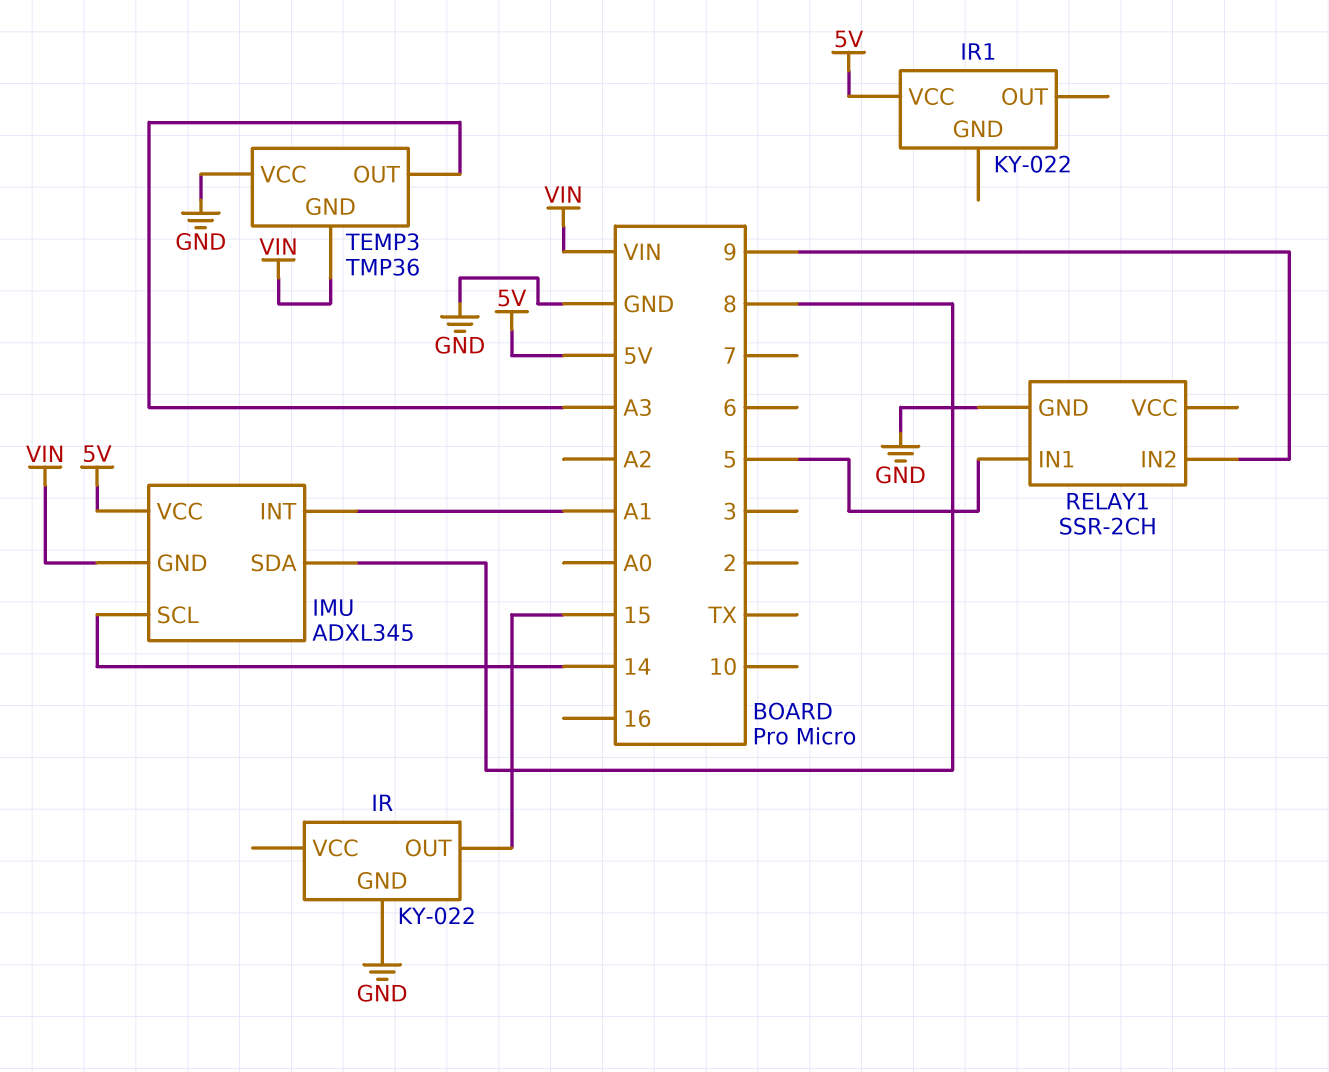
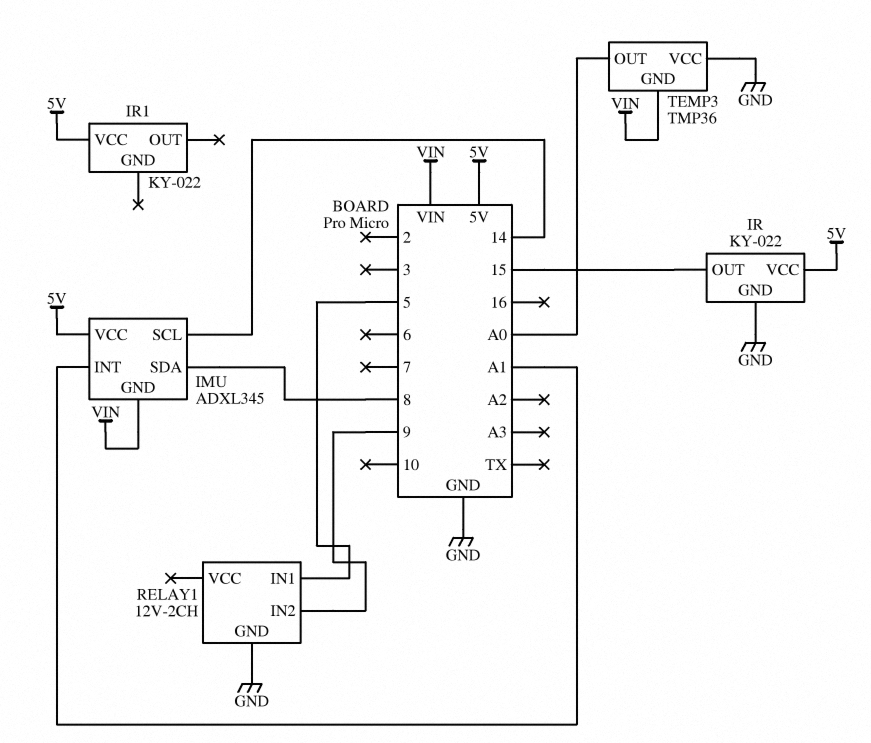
IR pin VCC: none -> 5V
RELAY1: SSR-2CH -> 12V-2CH
TEMP3 pin OUT: A3 -> A0

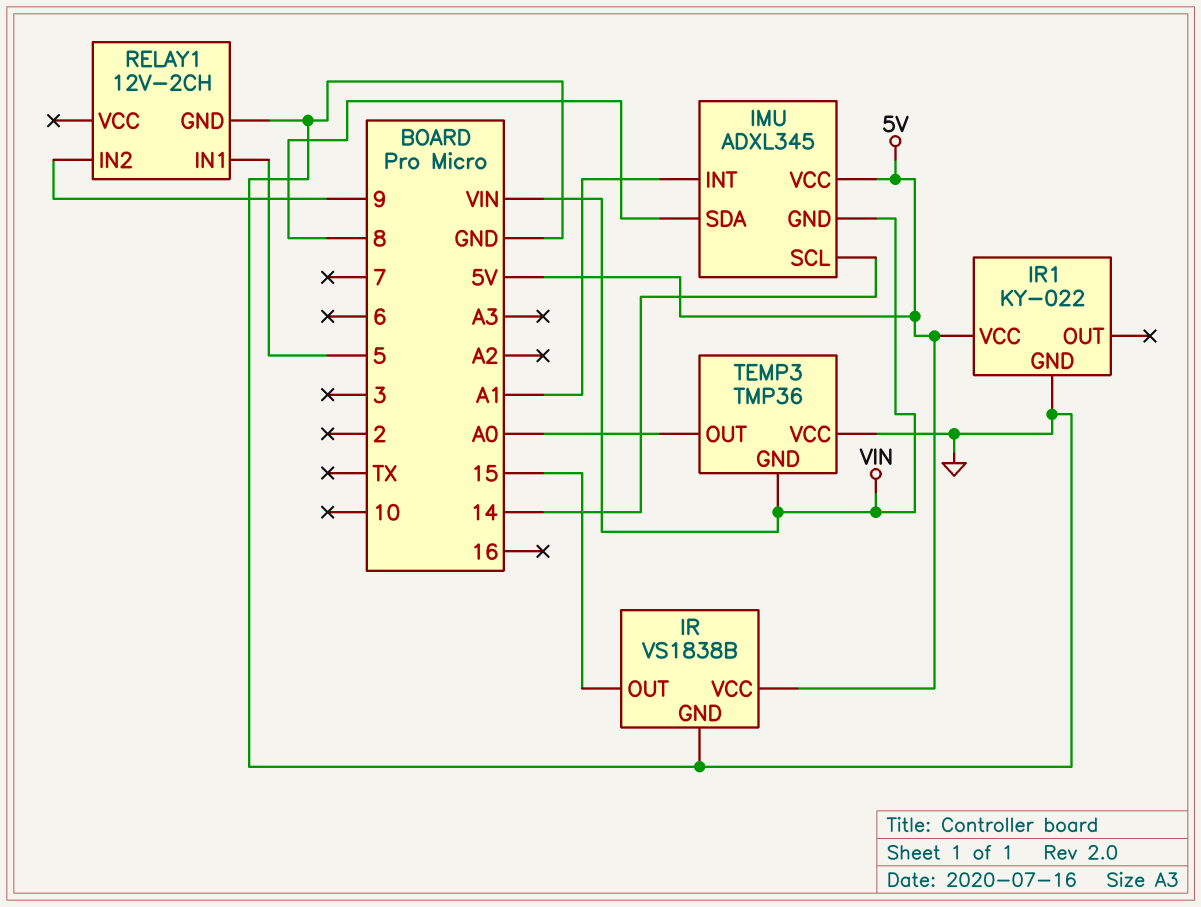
IR: KY-022 -> VS1838B
IR1 pin GND: none -> GND

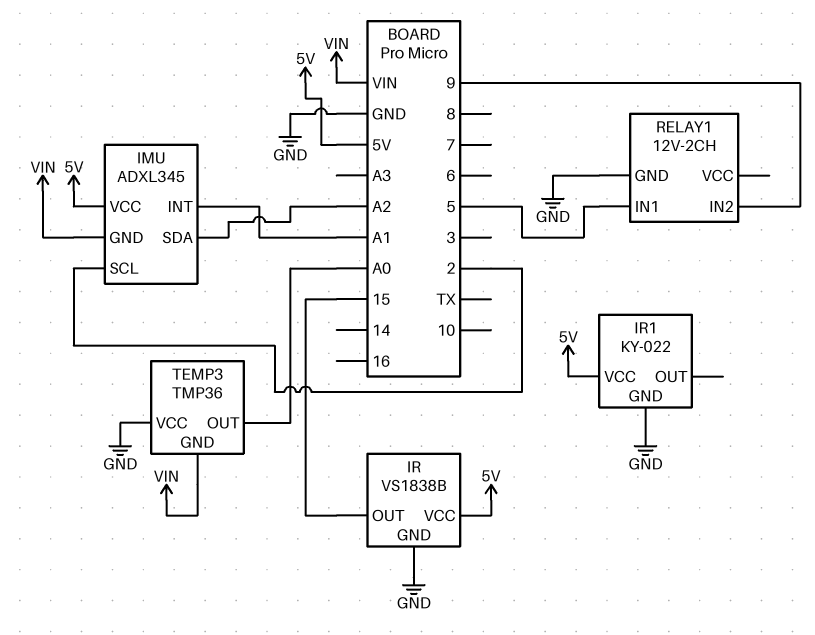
IMU pin SCL: 14 -> 2
IMU pin SDA: 8 -> A2

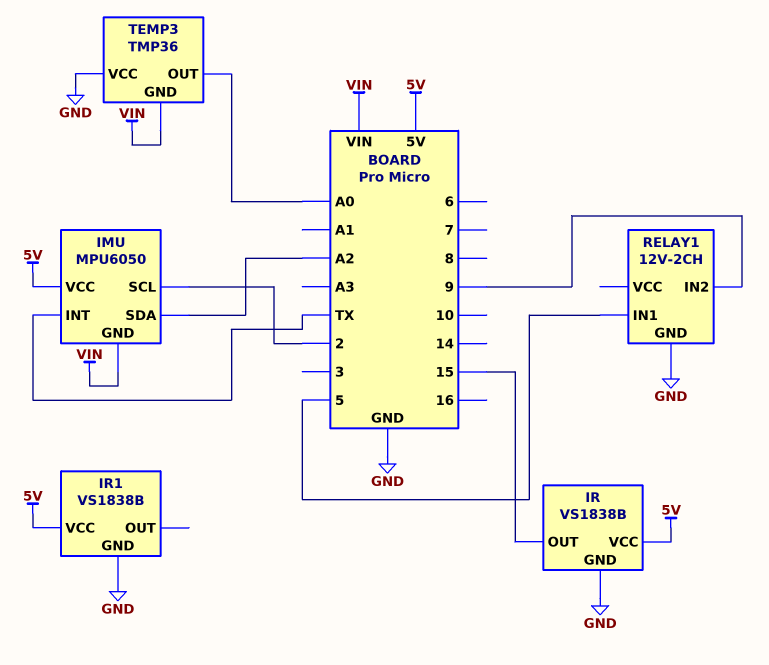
IMU: ADXL345 -> MPU6050
IMU pin INT: A1 -> TX
IR1: KY-022 -> VS1838B

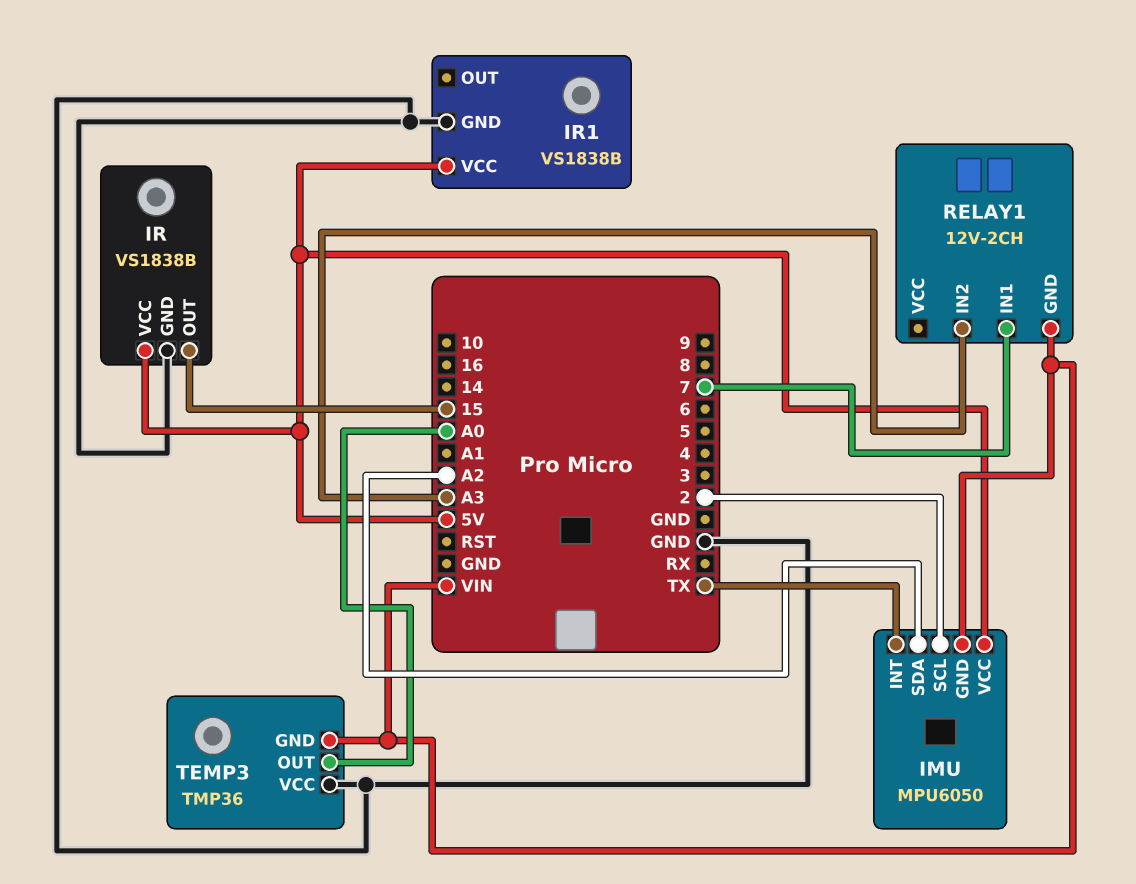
RELAY1 pin GND: GND -> VIN
RELAY1 pin IN1: 5 -> 7
RELAY1 pin IN2: 9 -> A3

